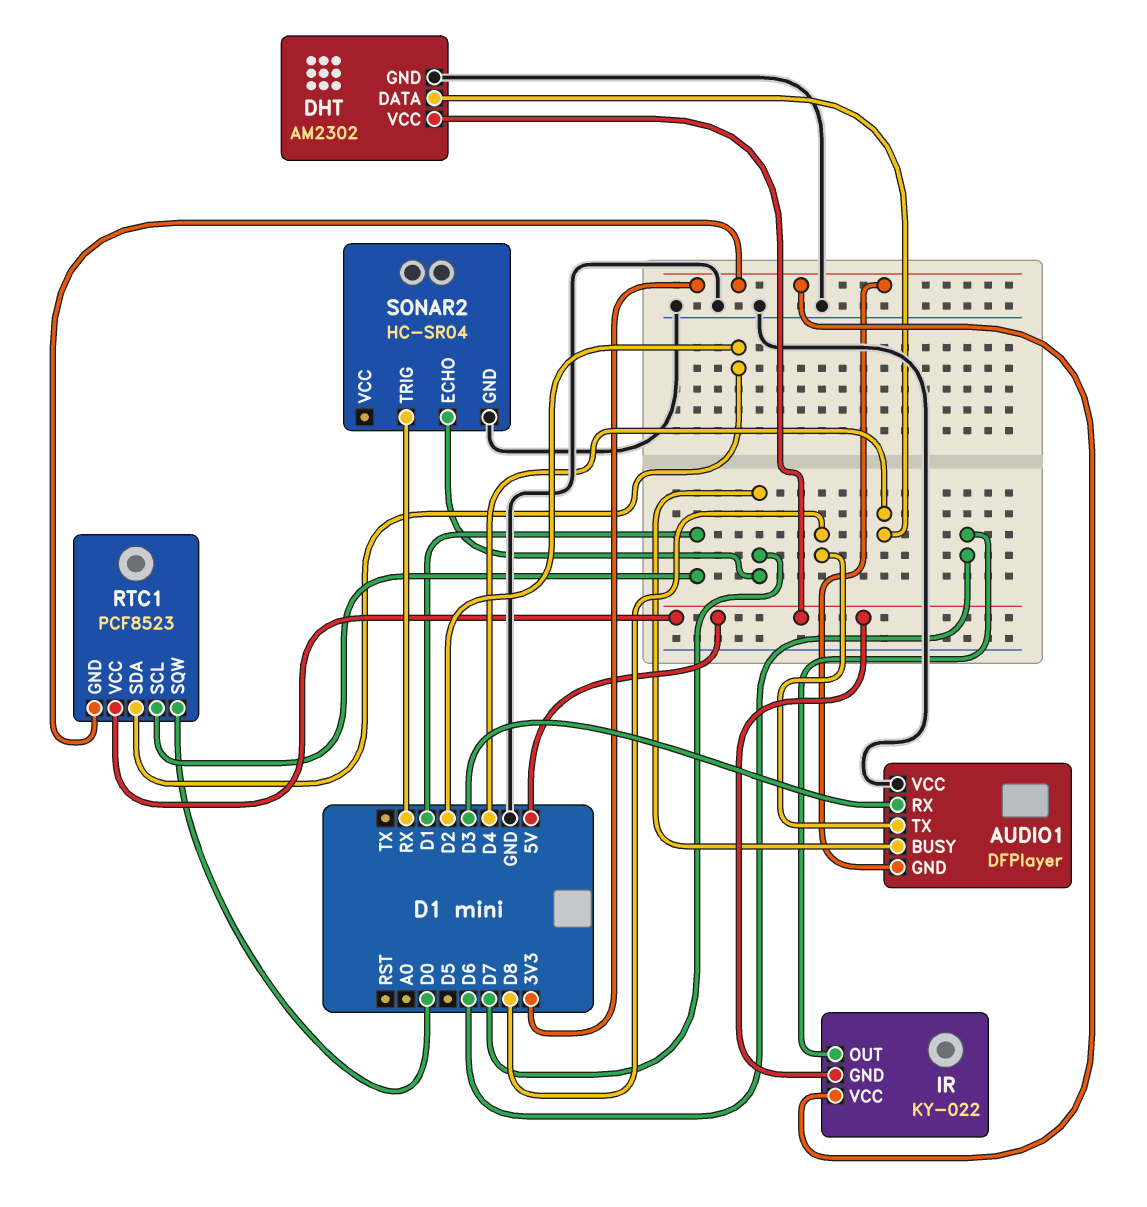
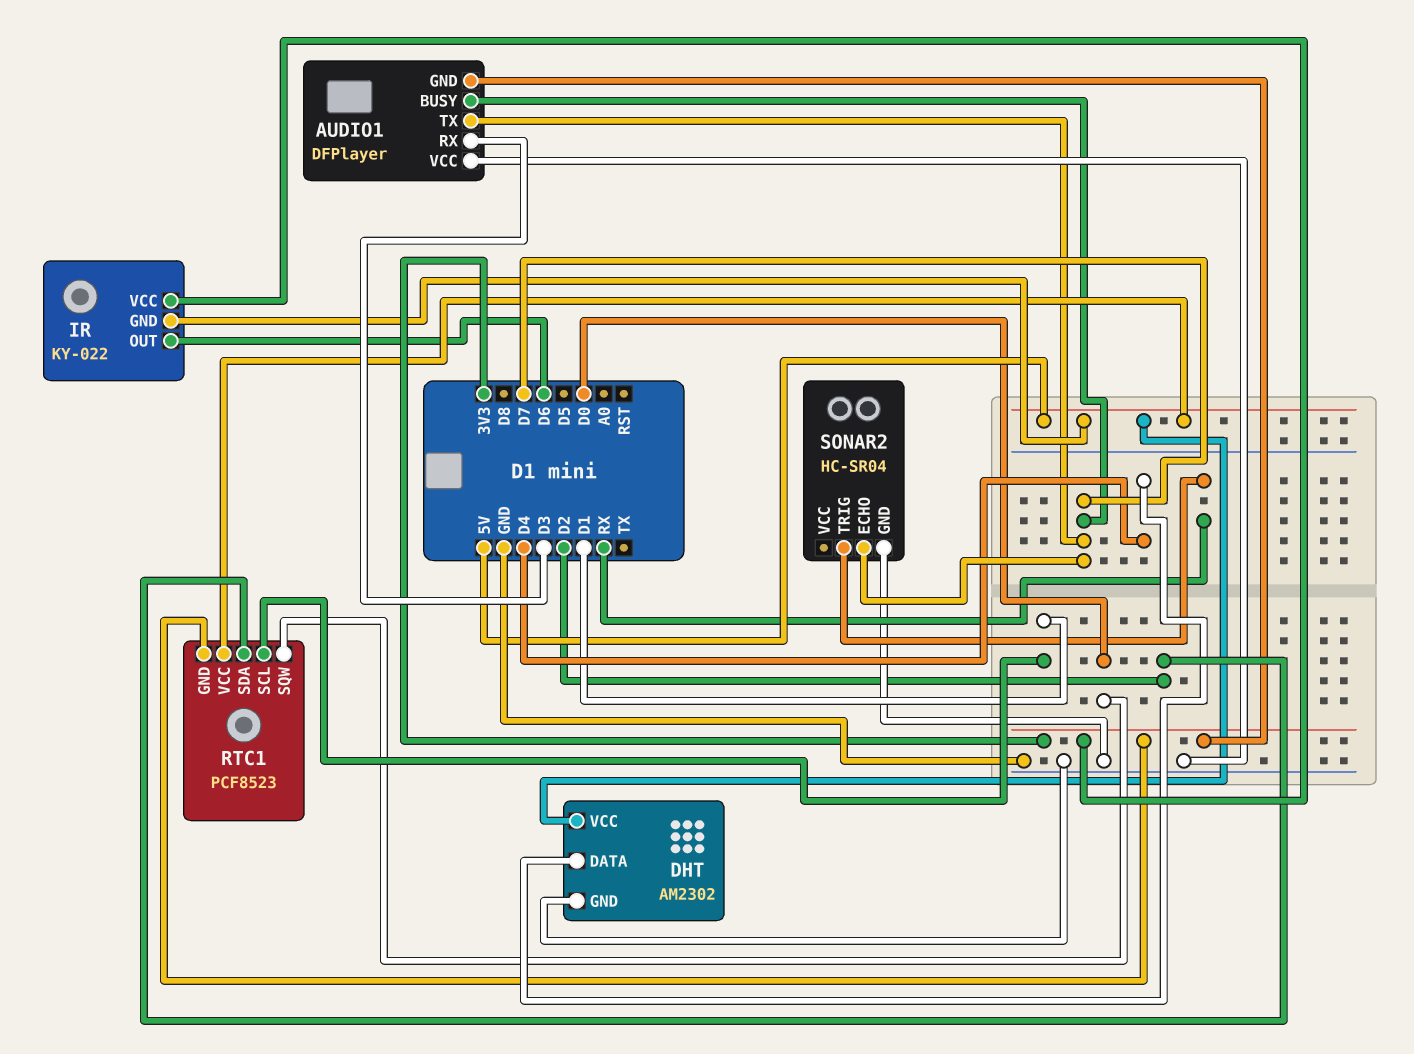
AUDIO1 pin TX: D8 -> D7

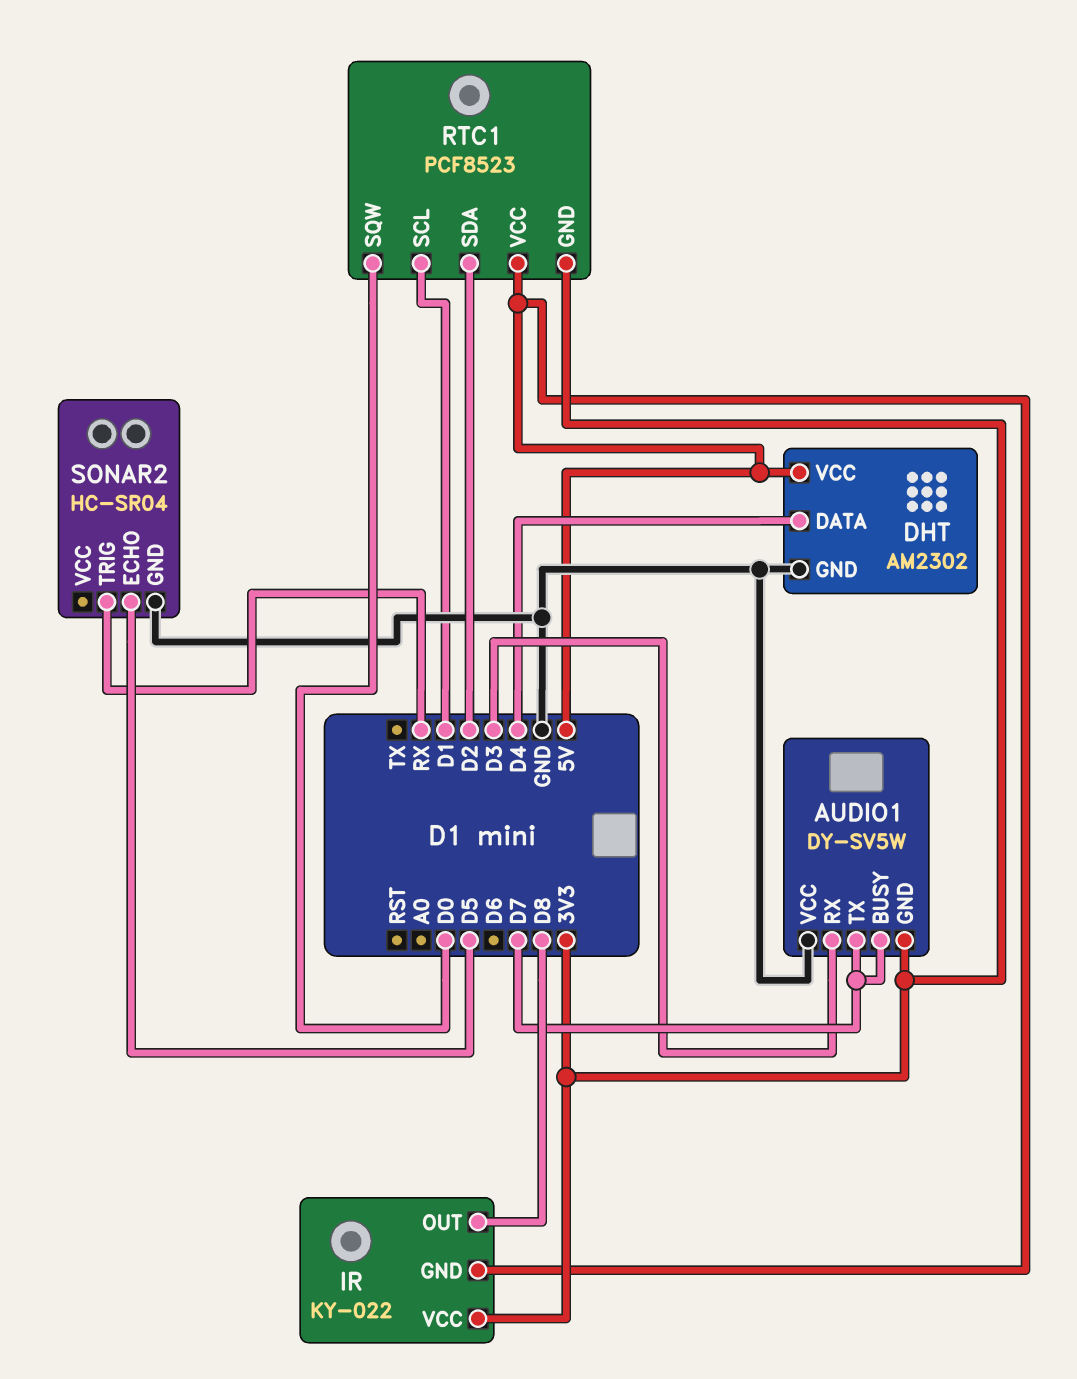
AUDIO1: DFPlayer -> DY-SV5W
IR pin OUT: D6 -> D8
SONAR2 pin ECHO: D7 -> D5

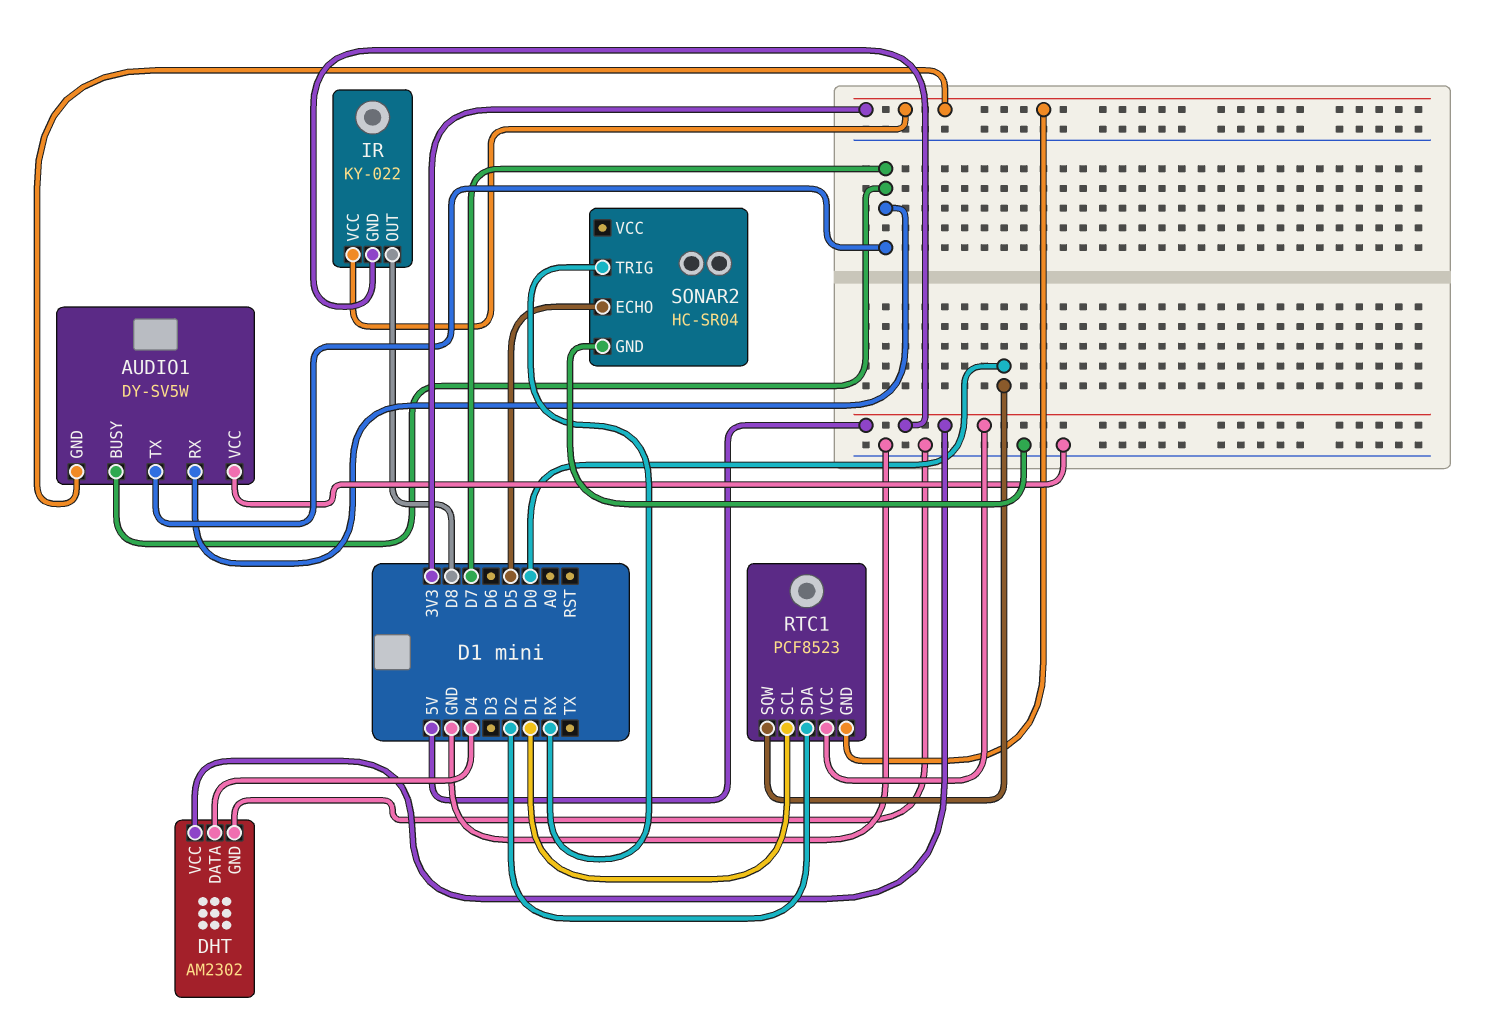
AUDIO1 pin RX: D3 -> D7

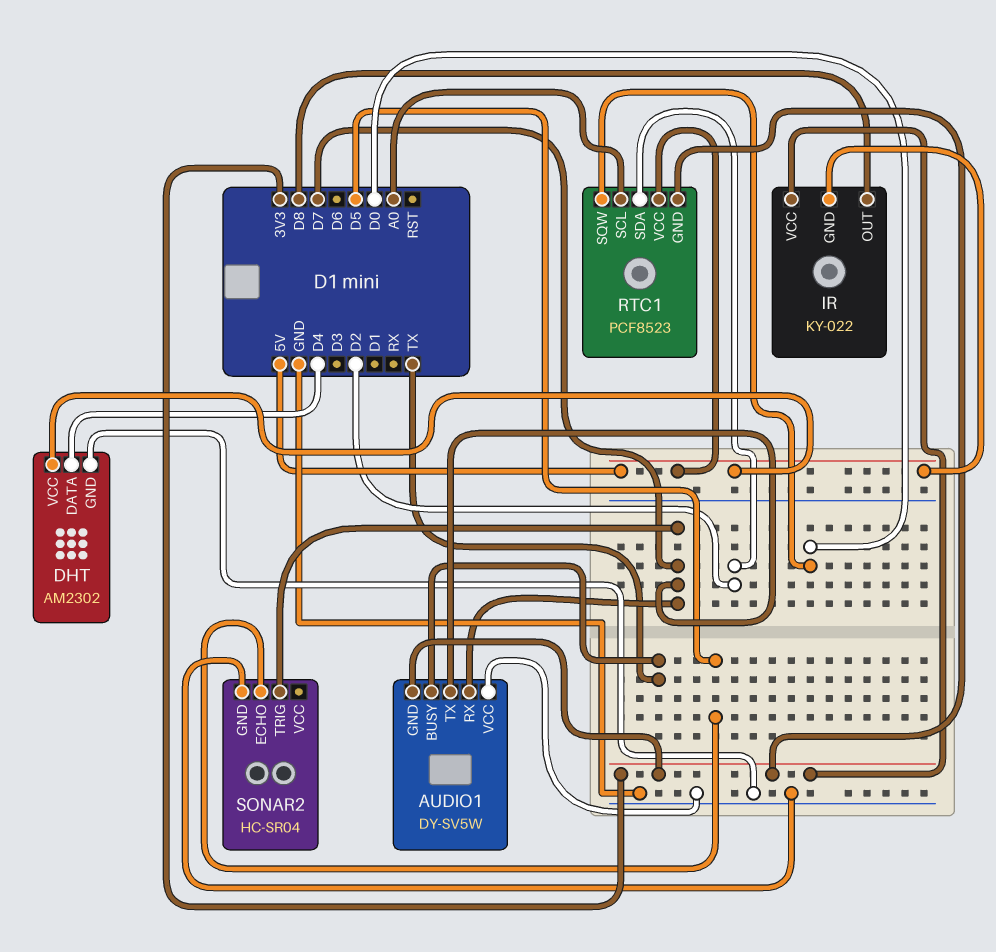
AUDIO1 pin BUSY: D7 -> TX
RTC1 pin SCL: D1 -> A0
SONAR2 pin TRIG: RX -> D7

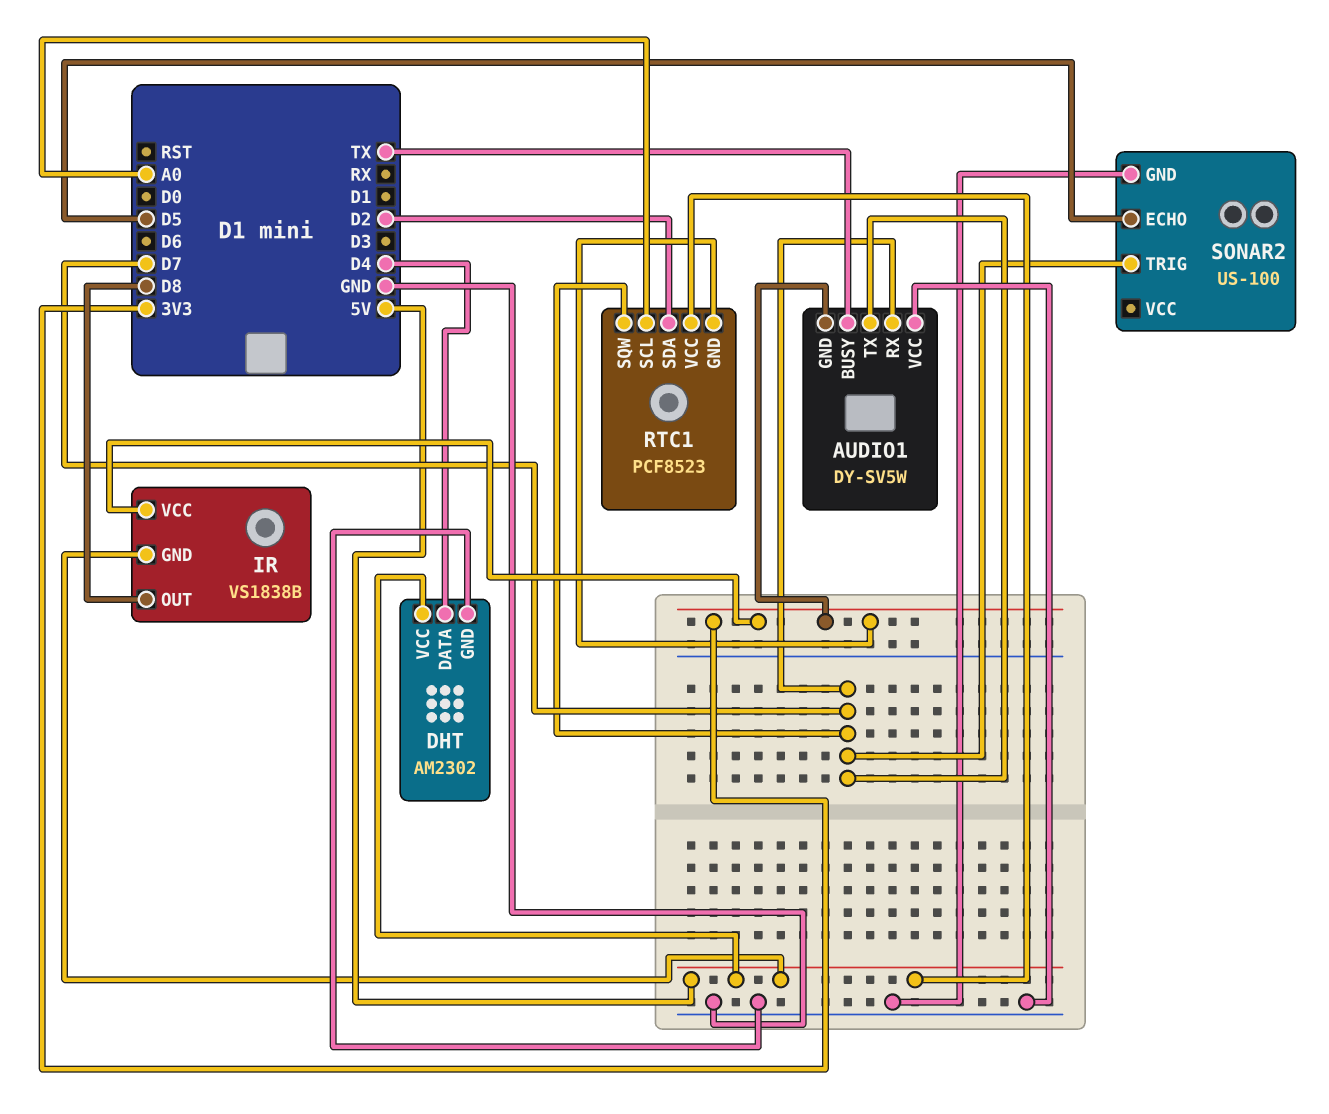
IR: KY-022 -> VS1838B
RTC1 pin SQW: D0 -> D7
SONAR2: HC-SR04 -> US-100

